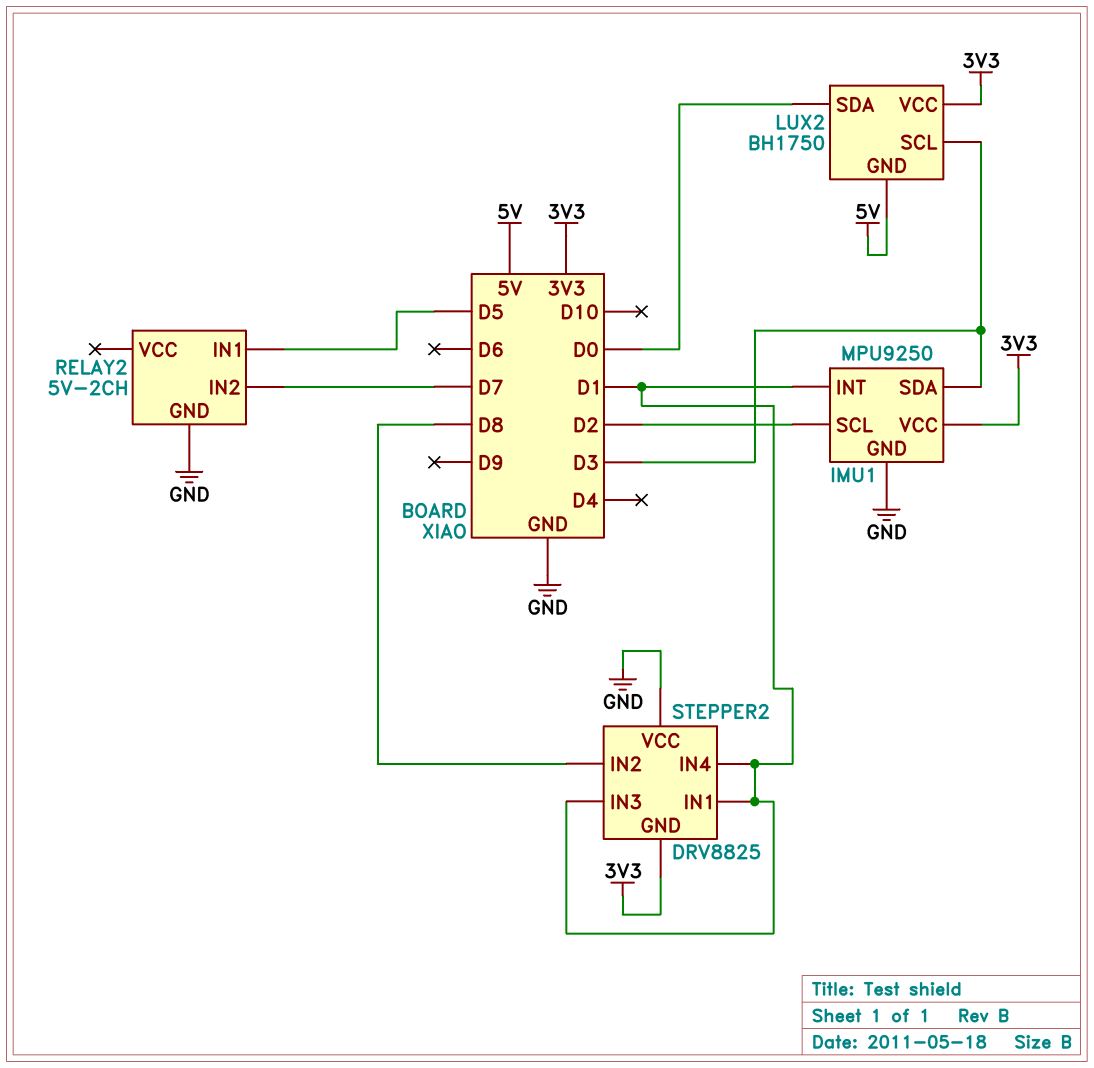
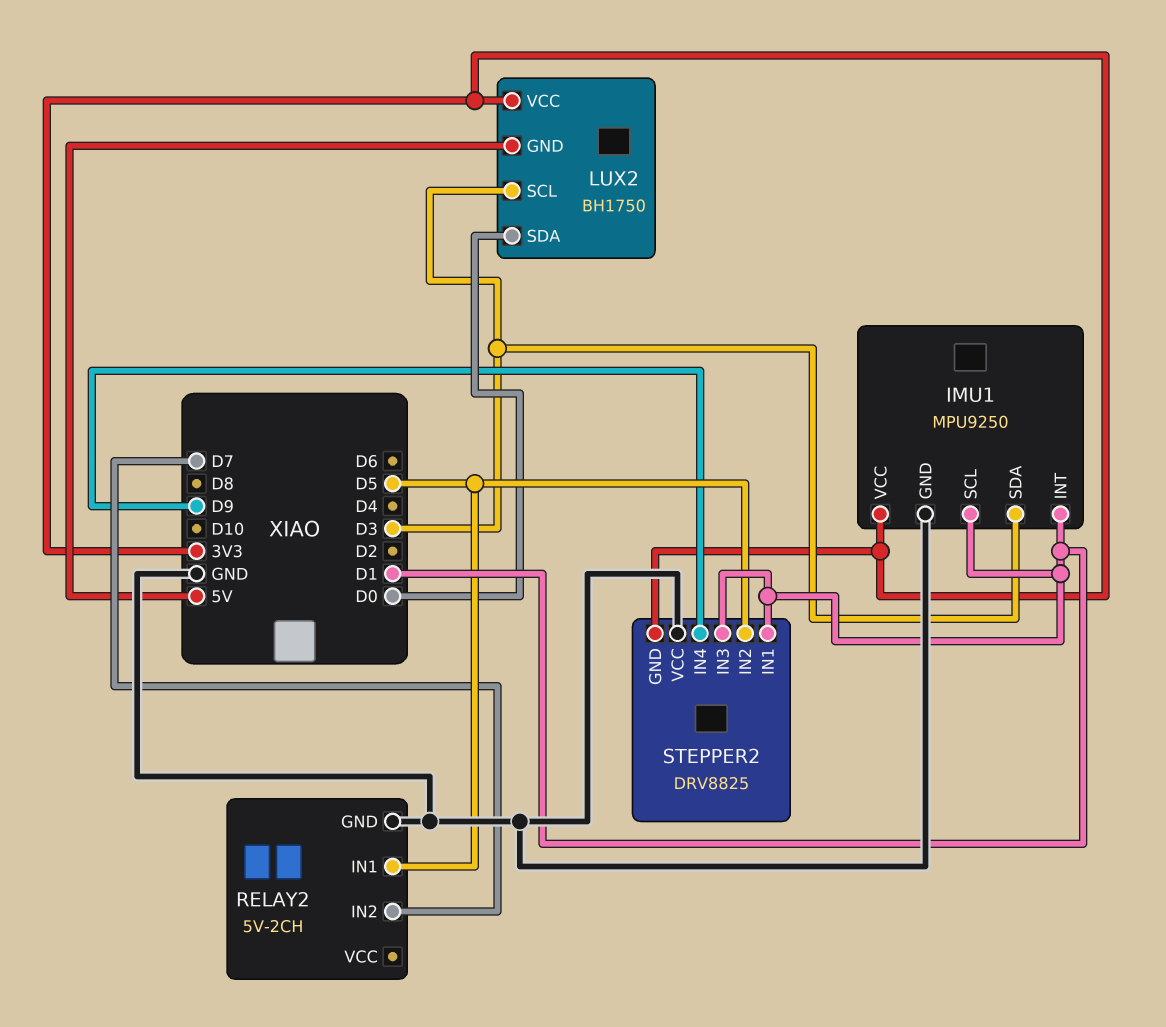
IMU1 pin SCL: D2 -> D1
STEPPER2 pin IN2: D8 -> D5
STEPPER2 pin IN4: D1 -> D9

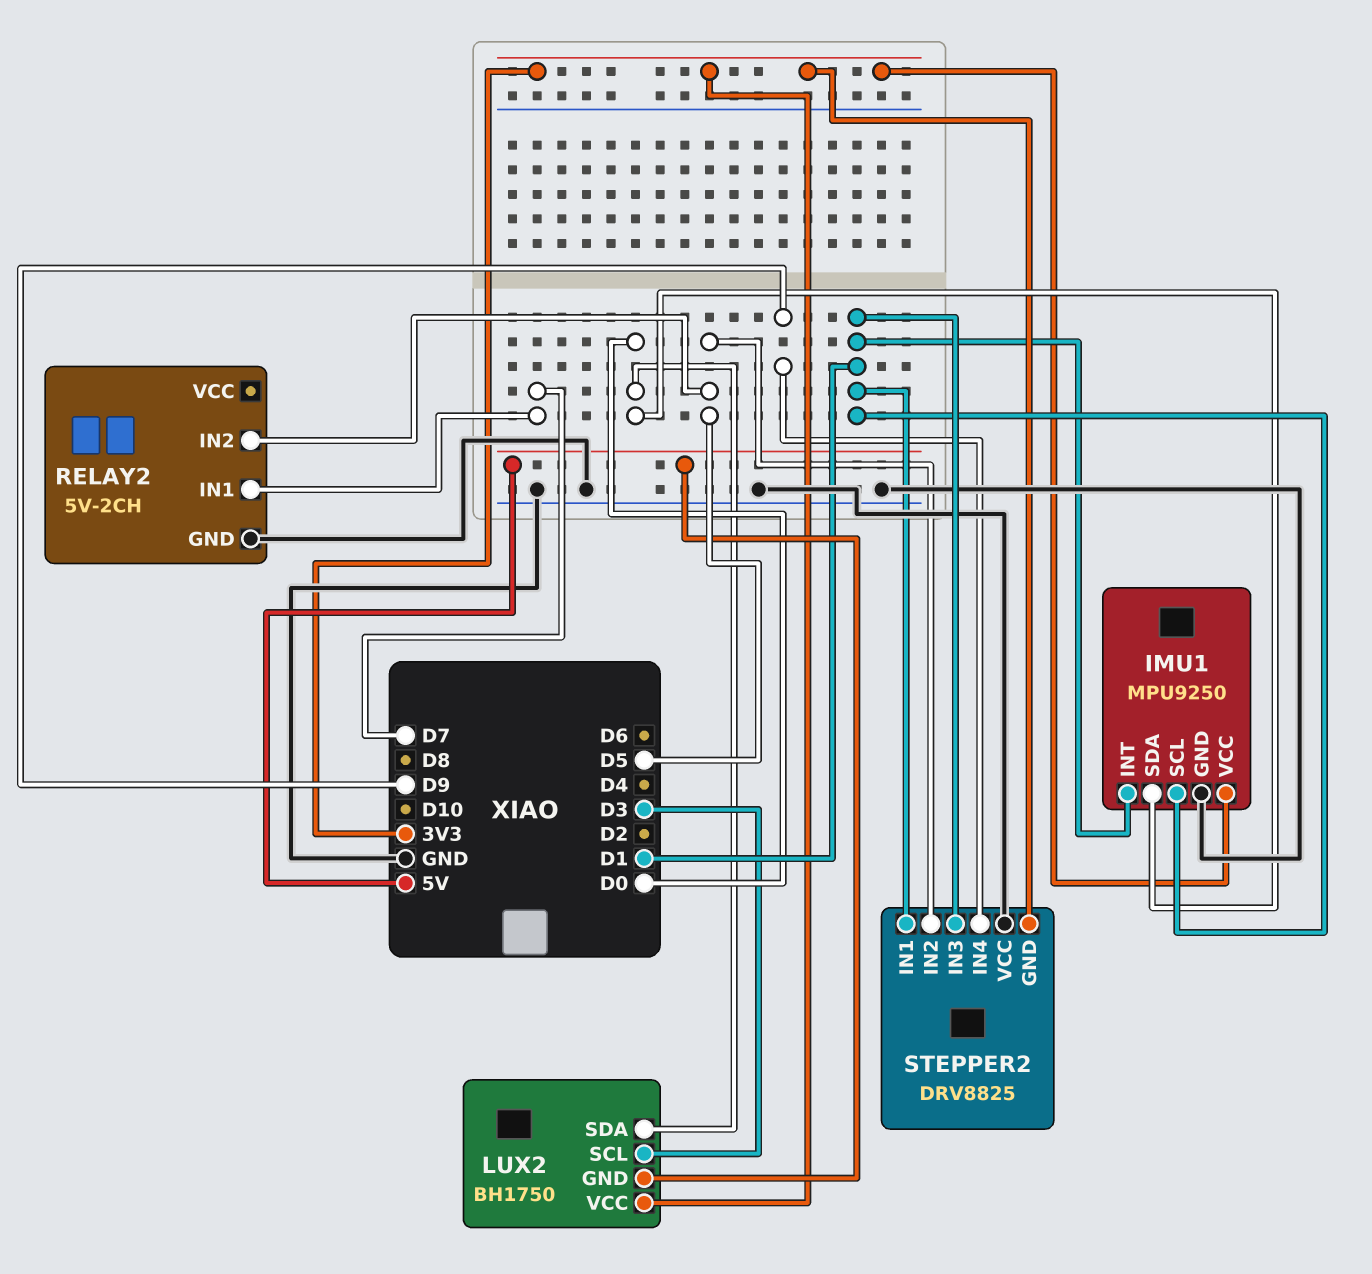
IMU1 pin SDA: D3 -> D0
RELAY2 pin IN1: D5 -> D7
RELAY2 pin IN2: D7 -> D5

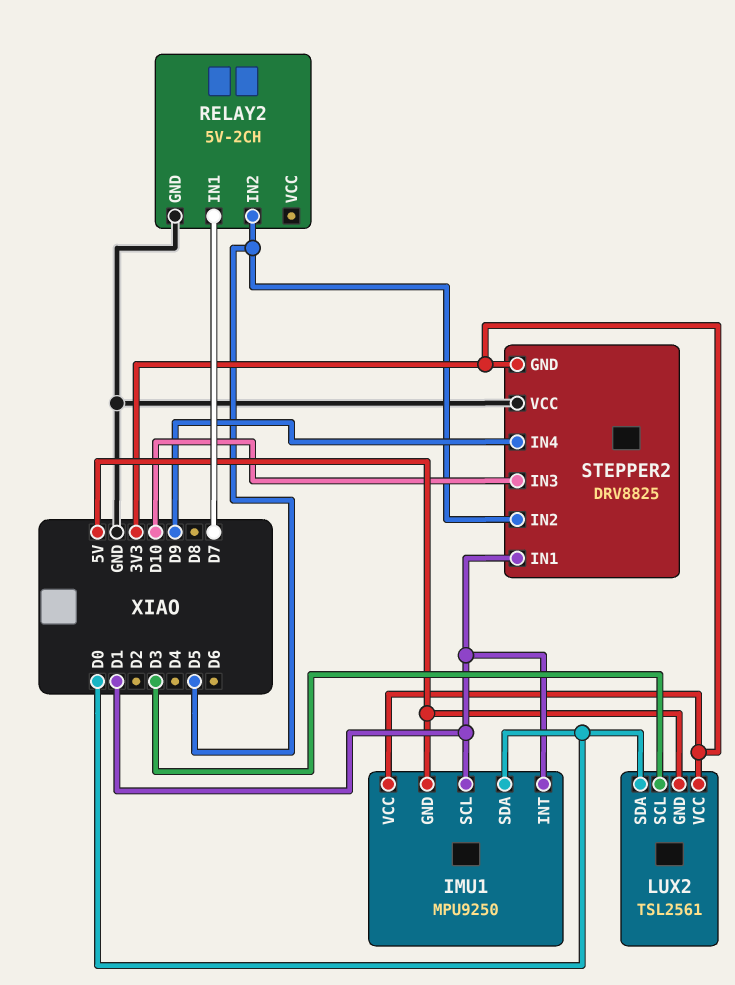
IMU1 pin GND: GND -> 5V
LUX2: BH1750 -> TSL2561
STEPPER2 pin IN3: D1 -> D10

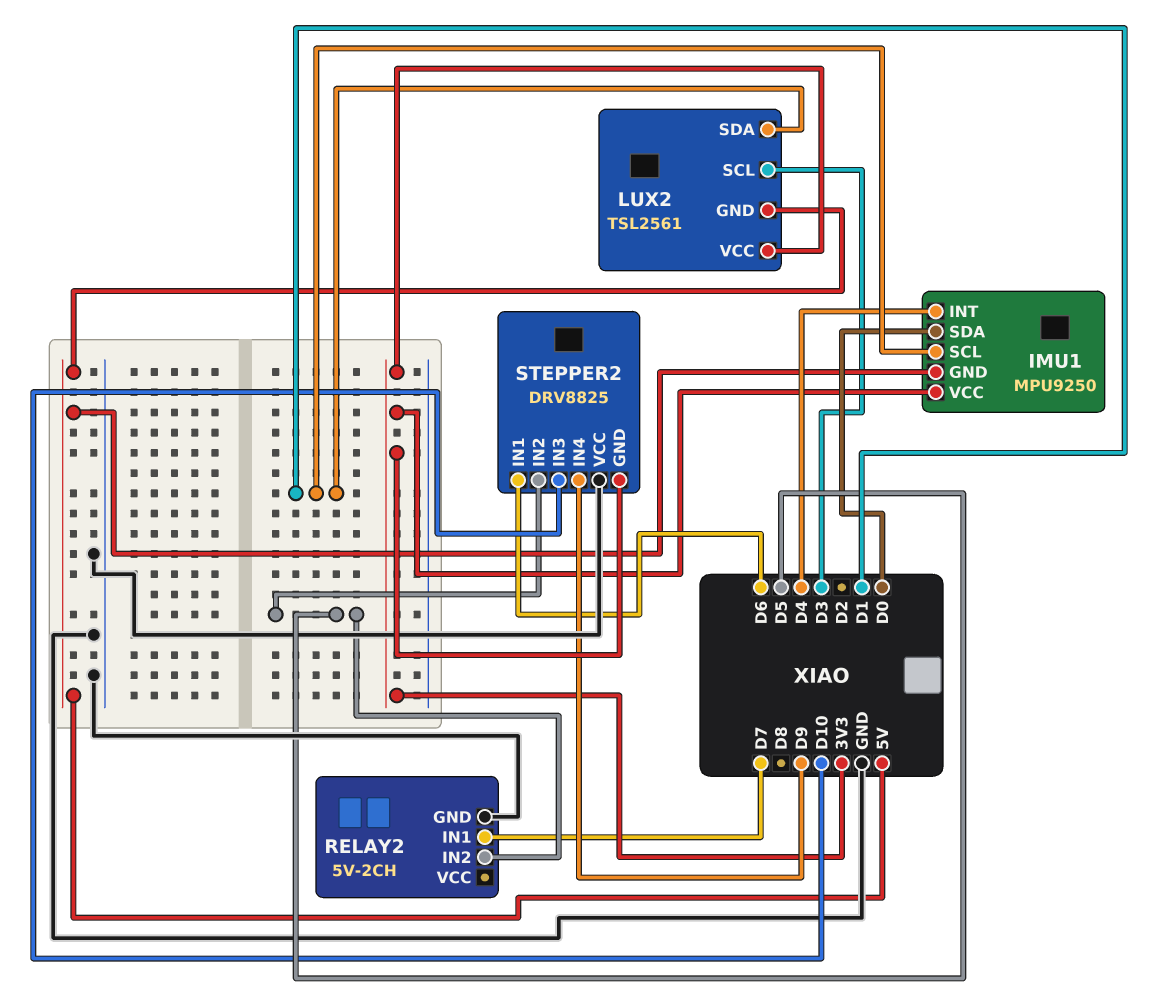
IMU1 pin INT: D1 -> D4
LUX2 pin SDA: D0 -> D1
STEPPER2 pin IN1: D1 -> D6

